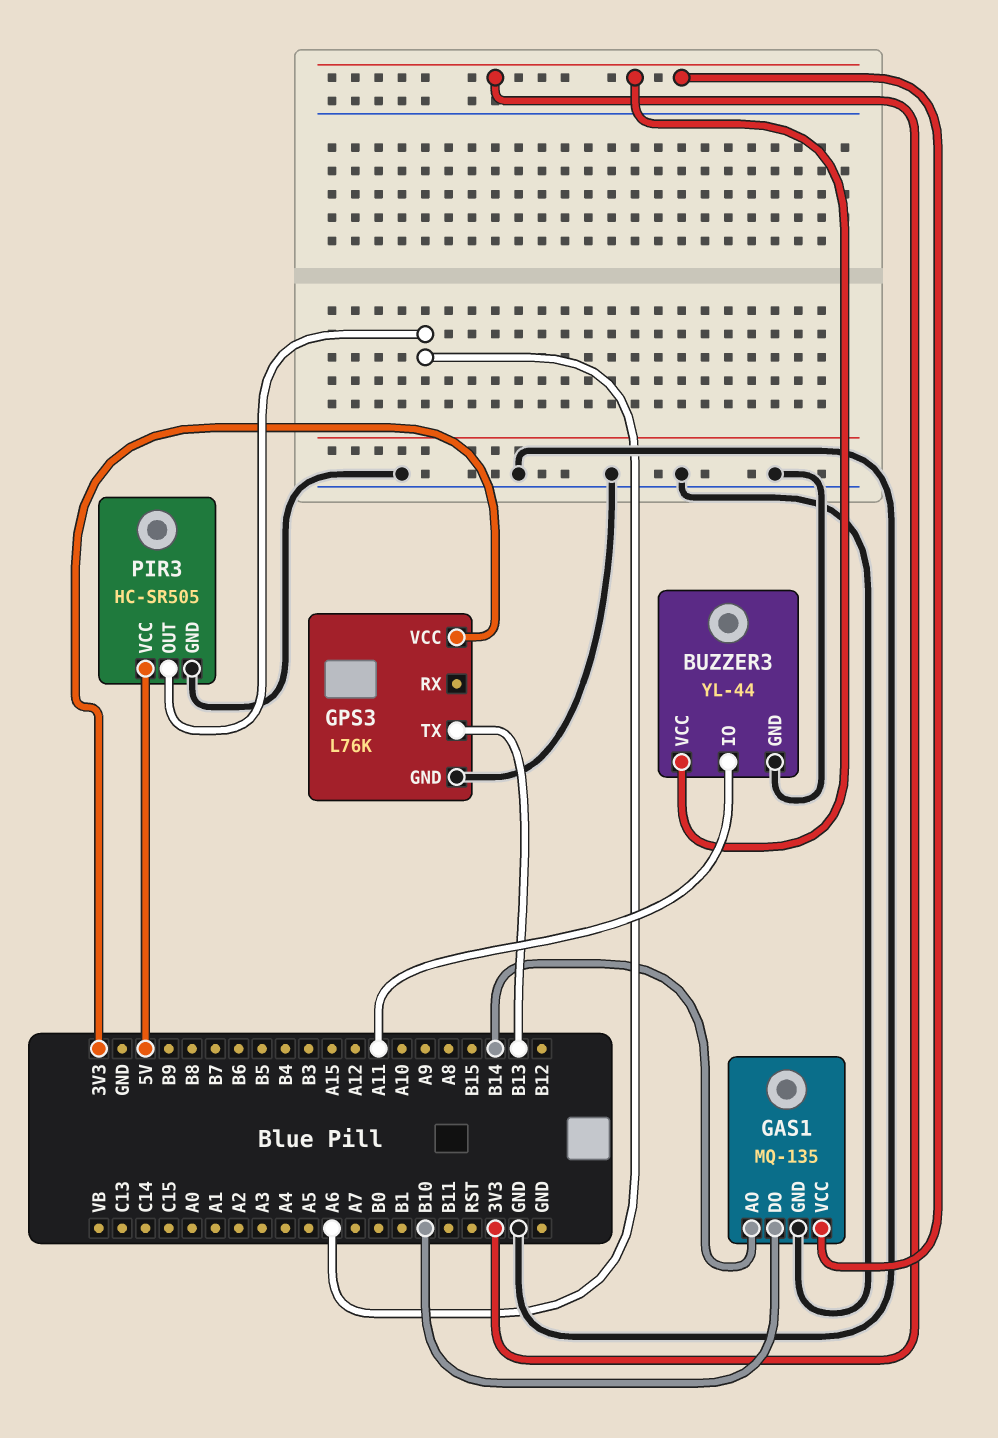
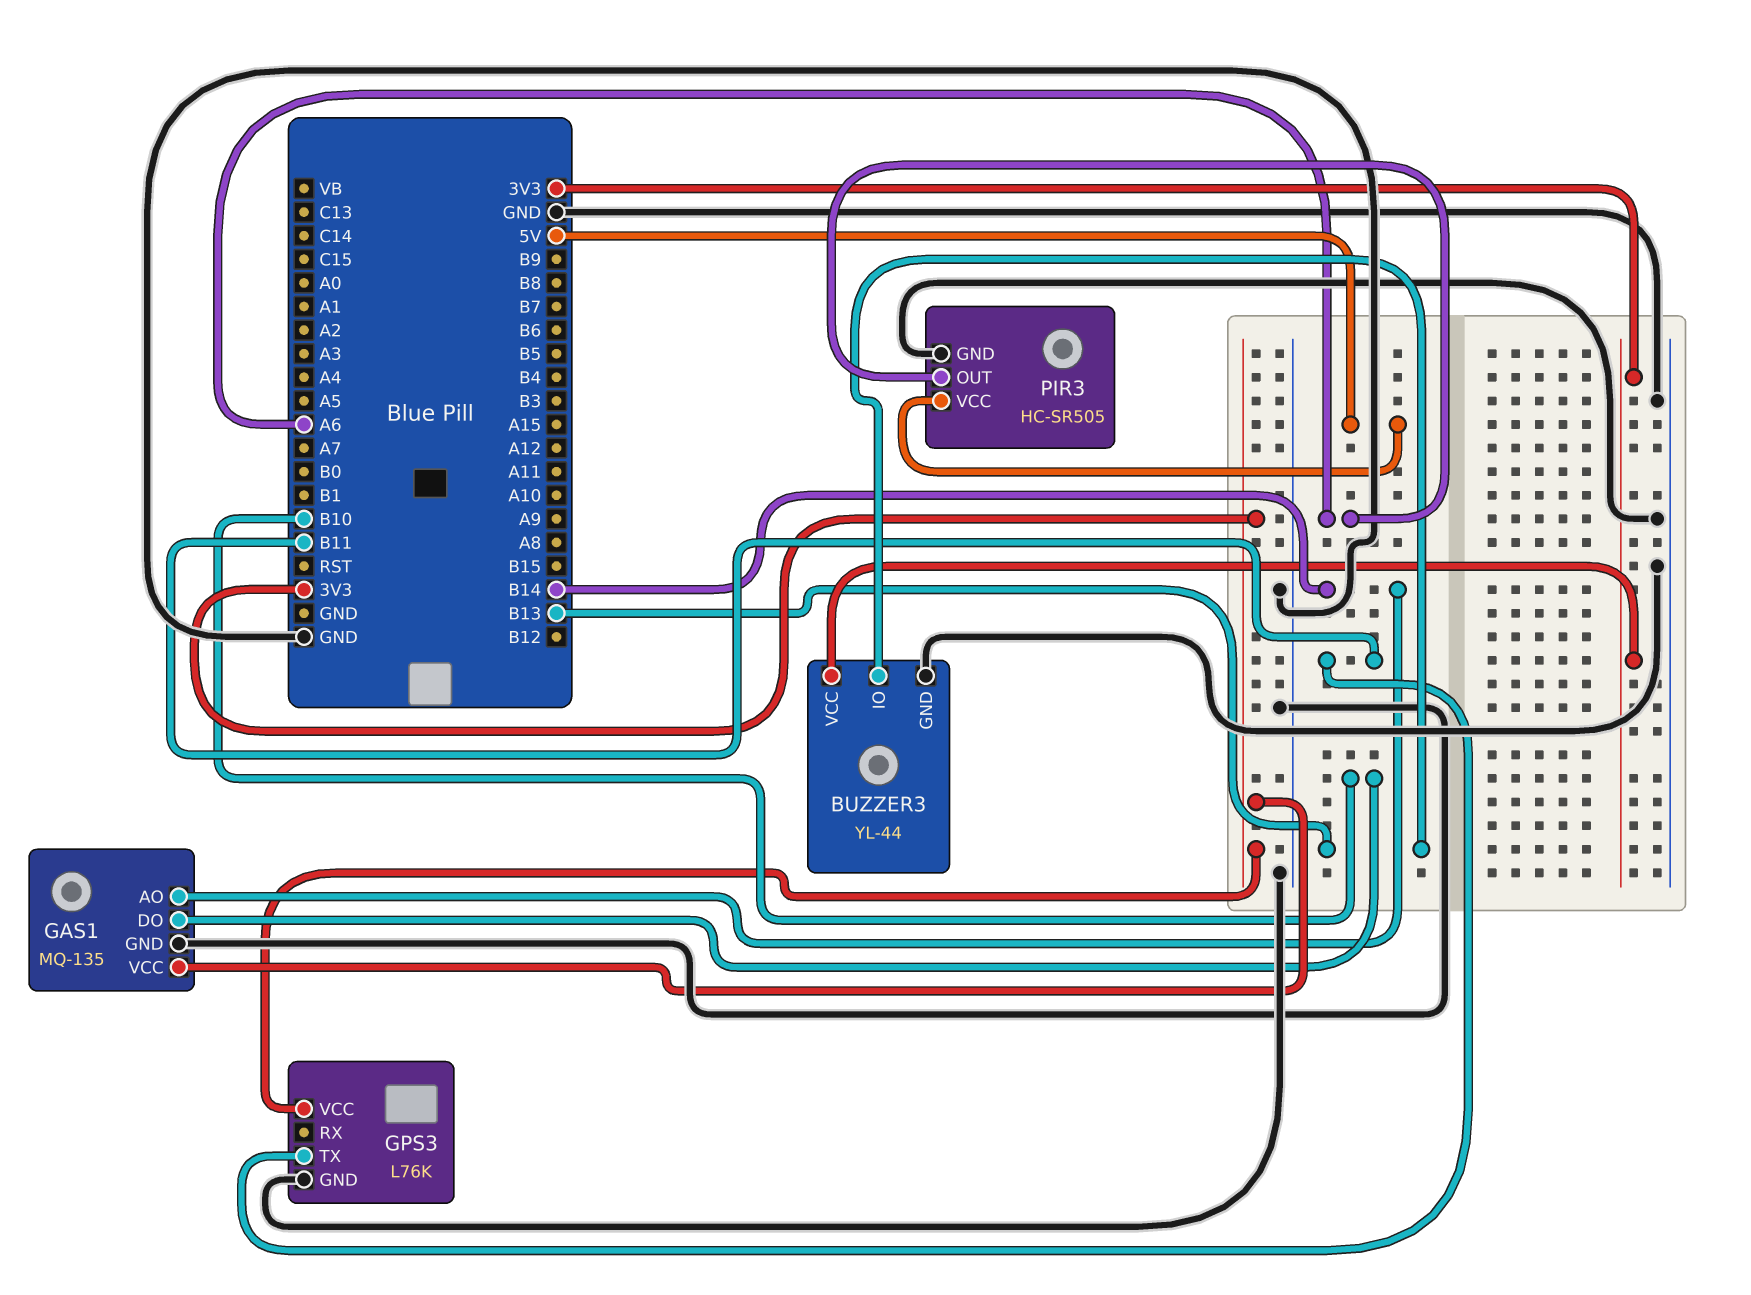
BUZZER3 pin IO: A11 -> B13
GPS3 pin TX: B13 -> B11

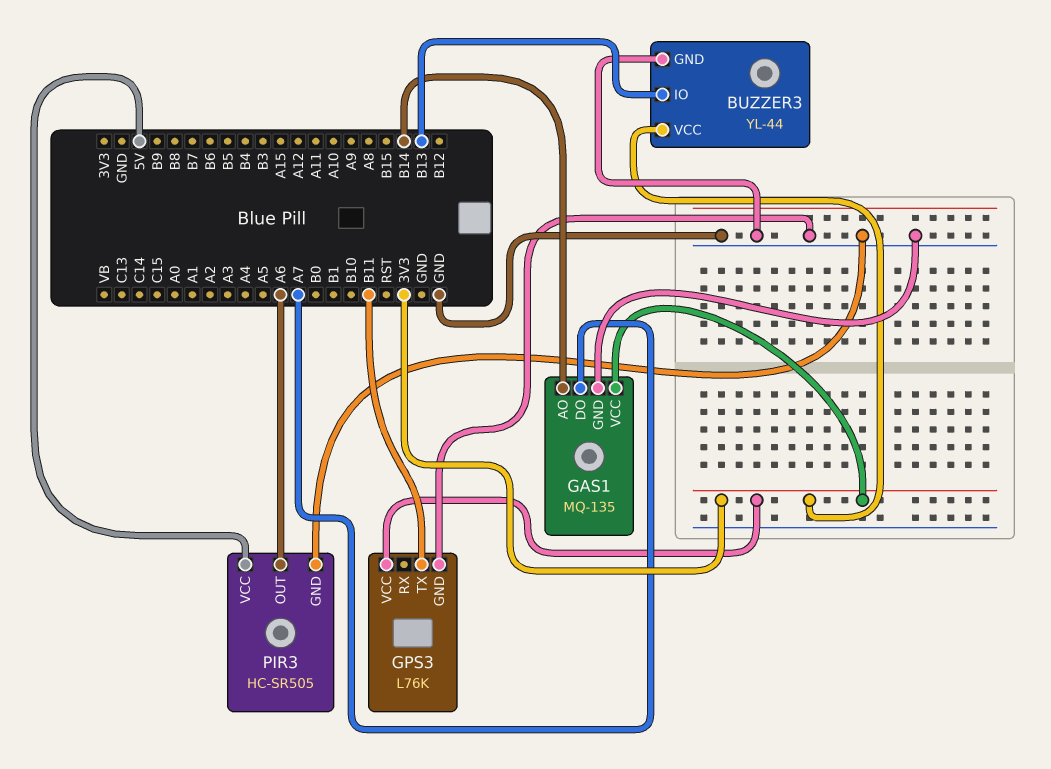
GAS1 pin DO: B10 -> A7

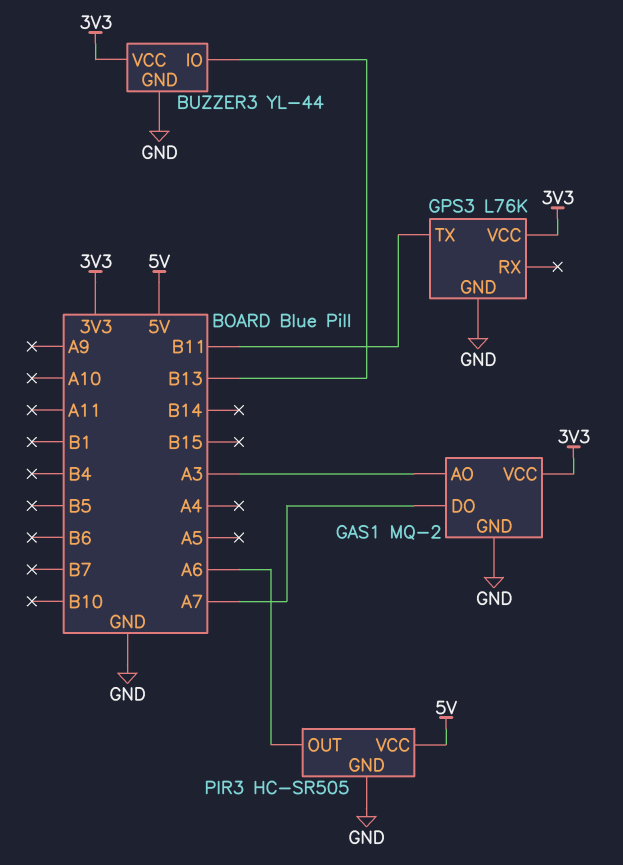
GAS1: MQ-135 -> MQ-2
GAS1 pin AO: B14 -> A3

